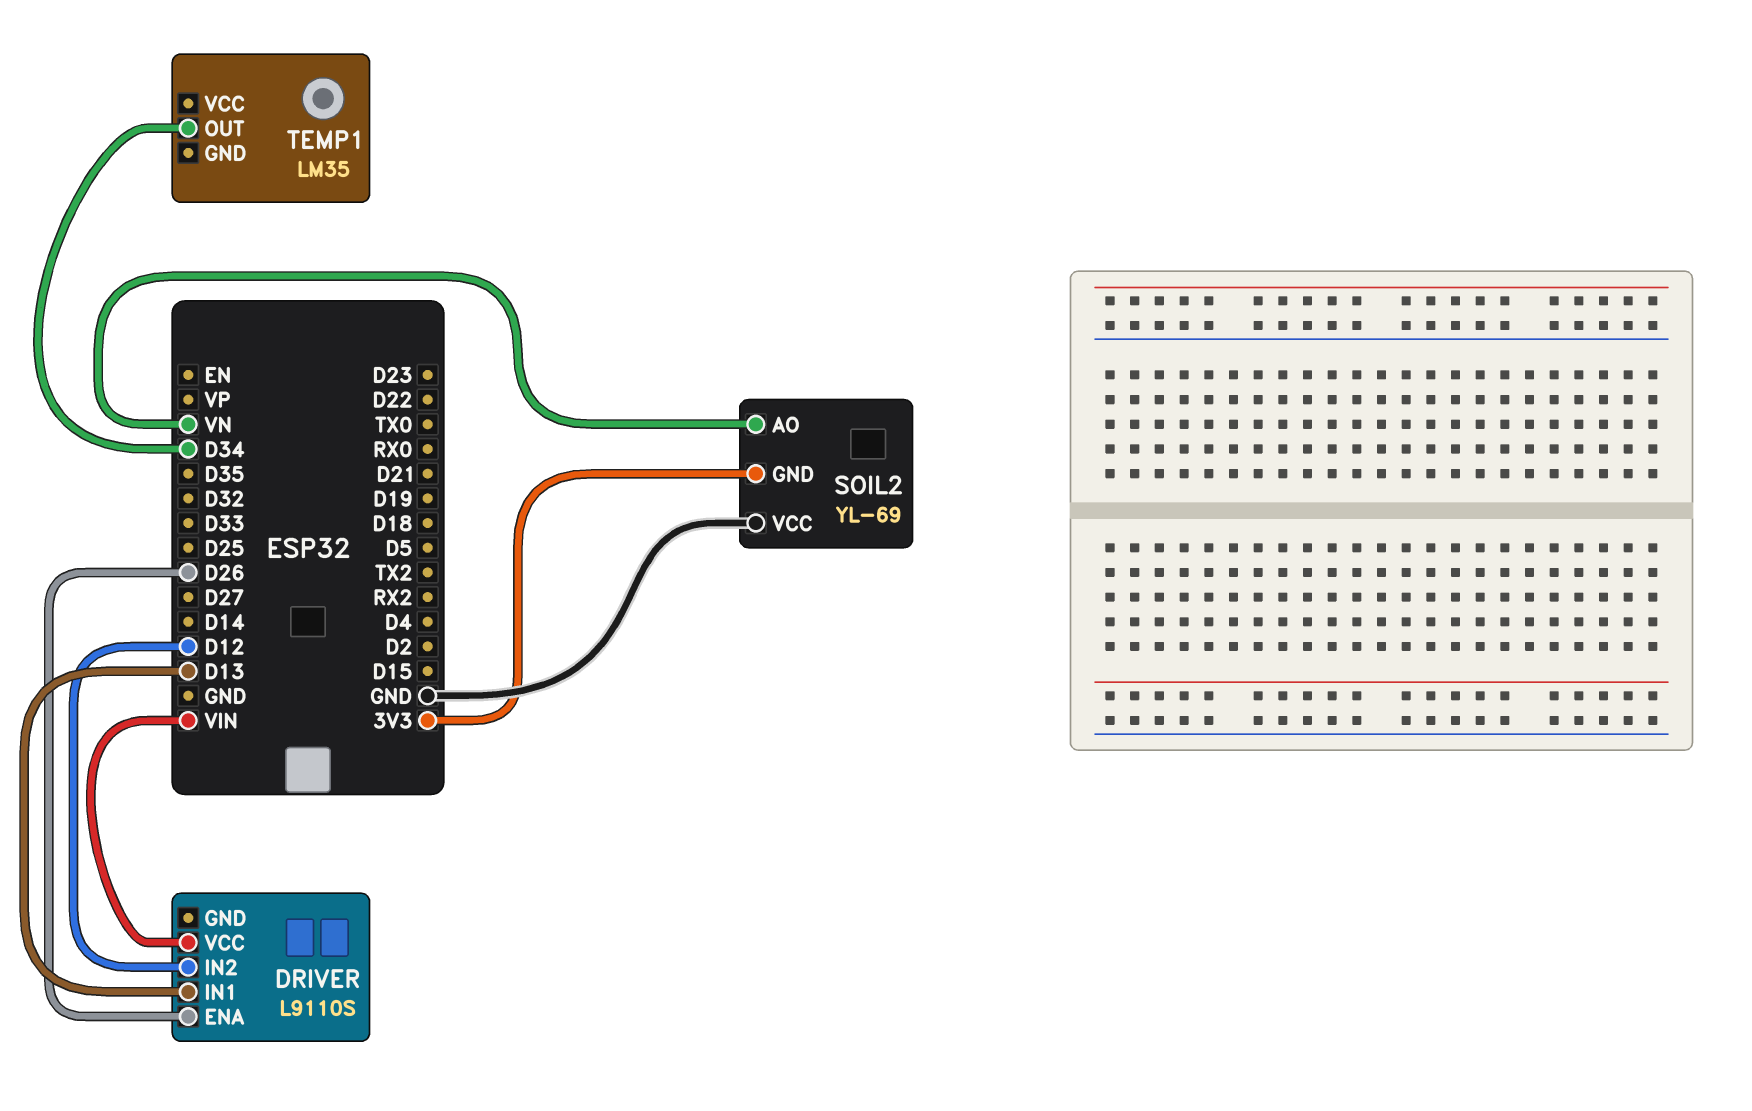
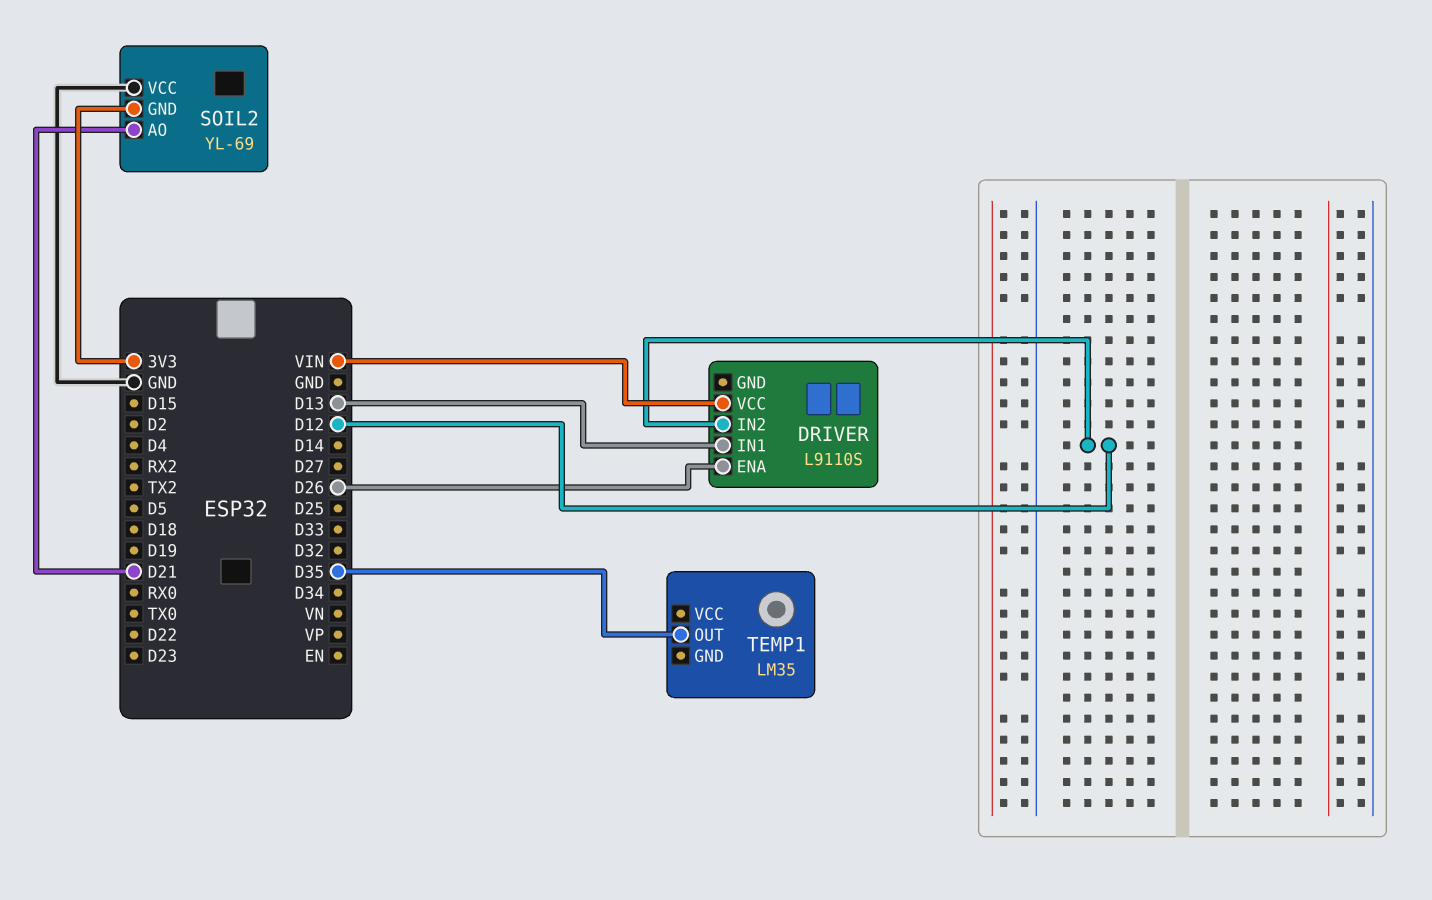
SOIL2 pin AO: VN -> D21
TEMP1 pin OUT: D34 -> D35

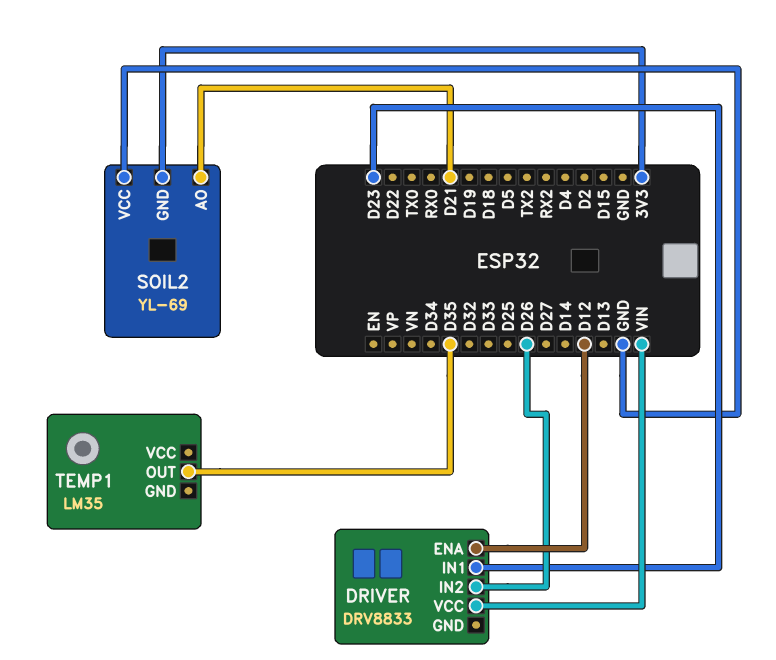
DRIVER: L9110S -> DRV8833
DRIVER pin ENA: D26 -> D12
DRIVER pin IN1: D13 -> D23
DRIVER pin IN2: D12 -> D26

